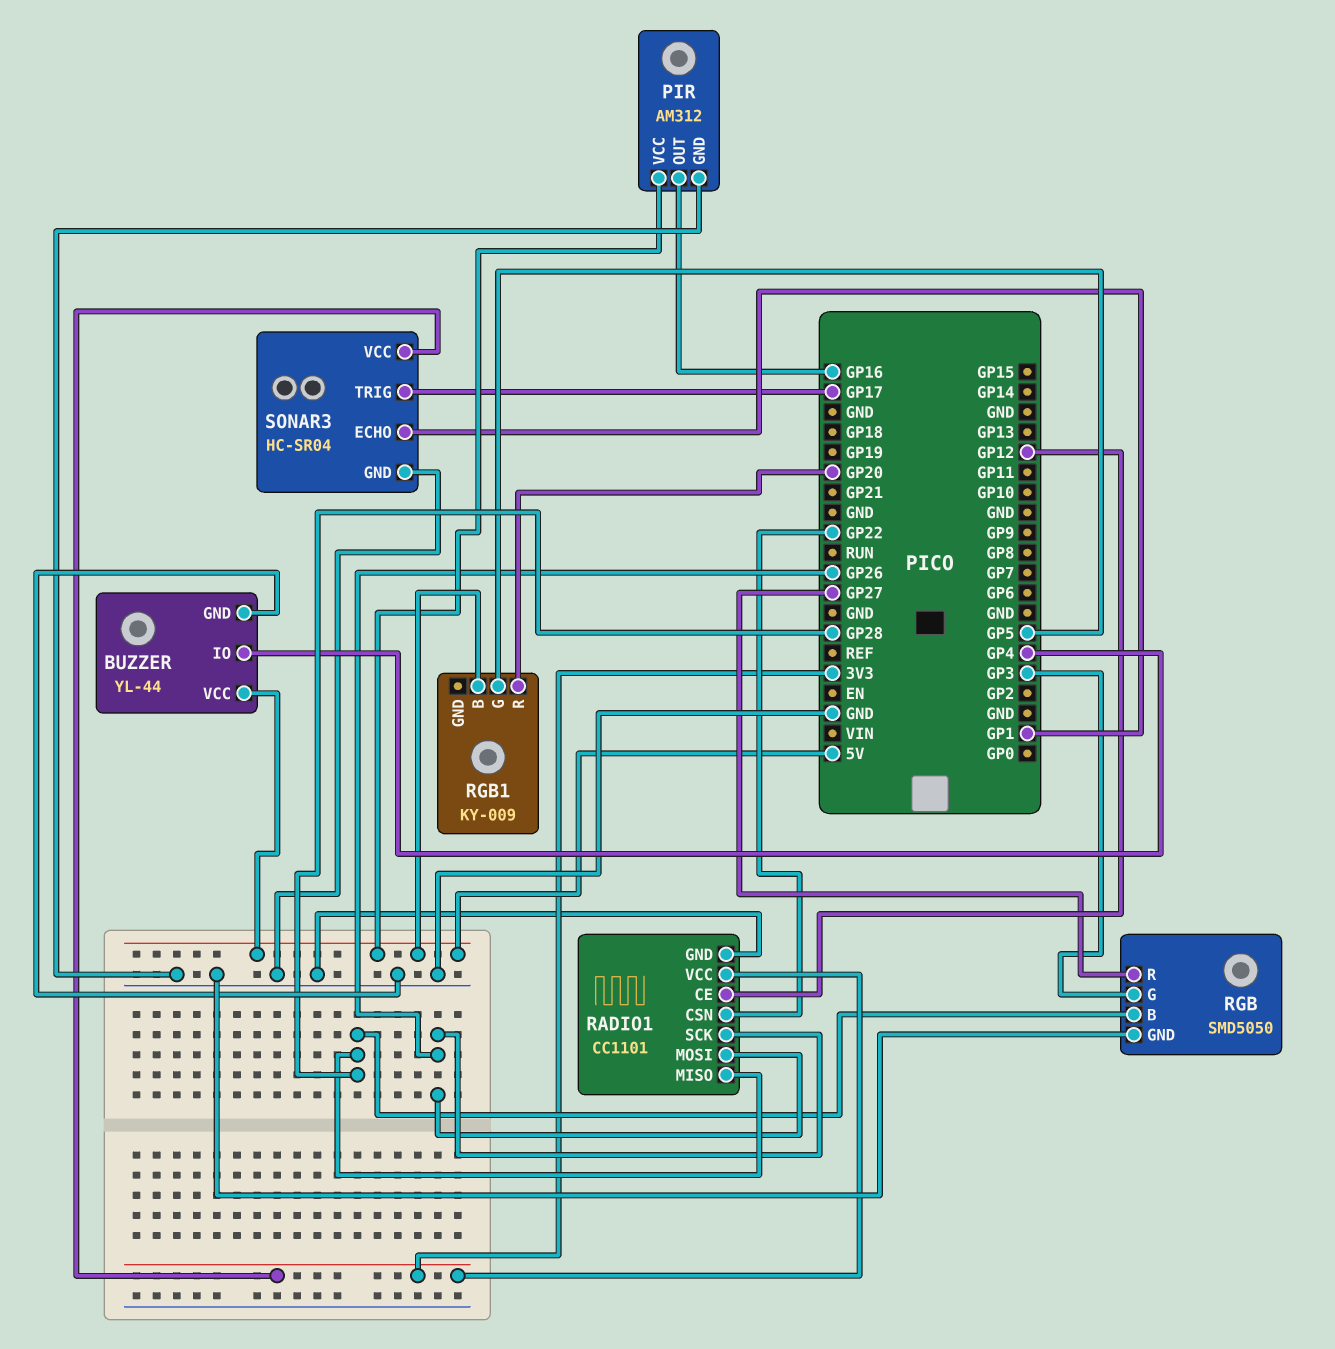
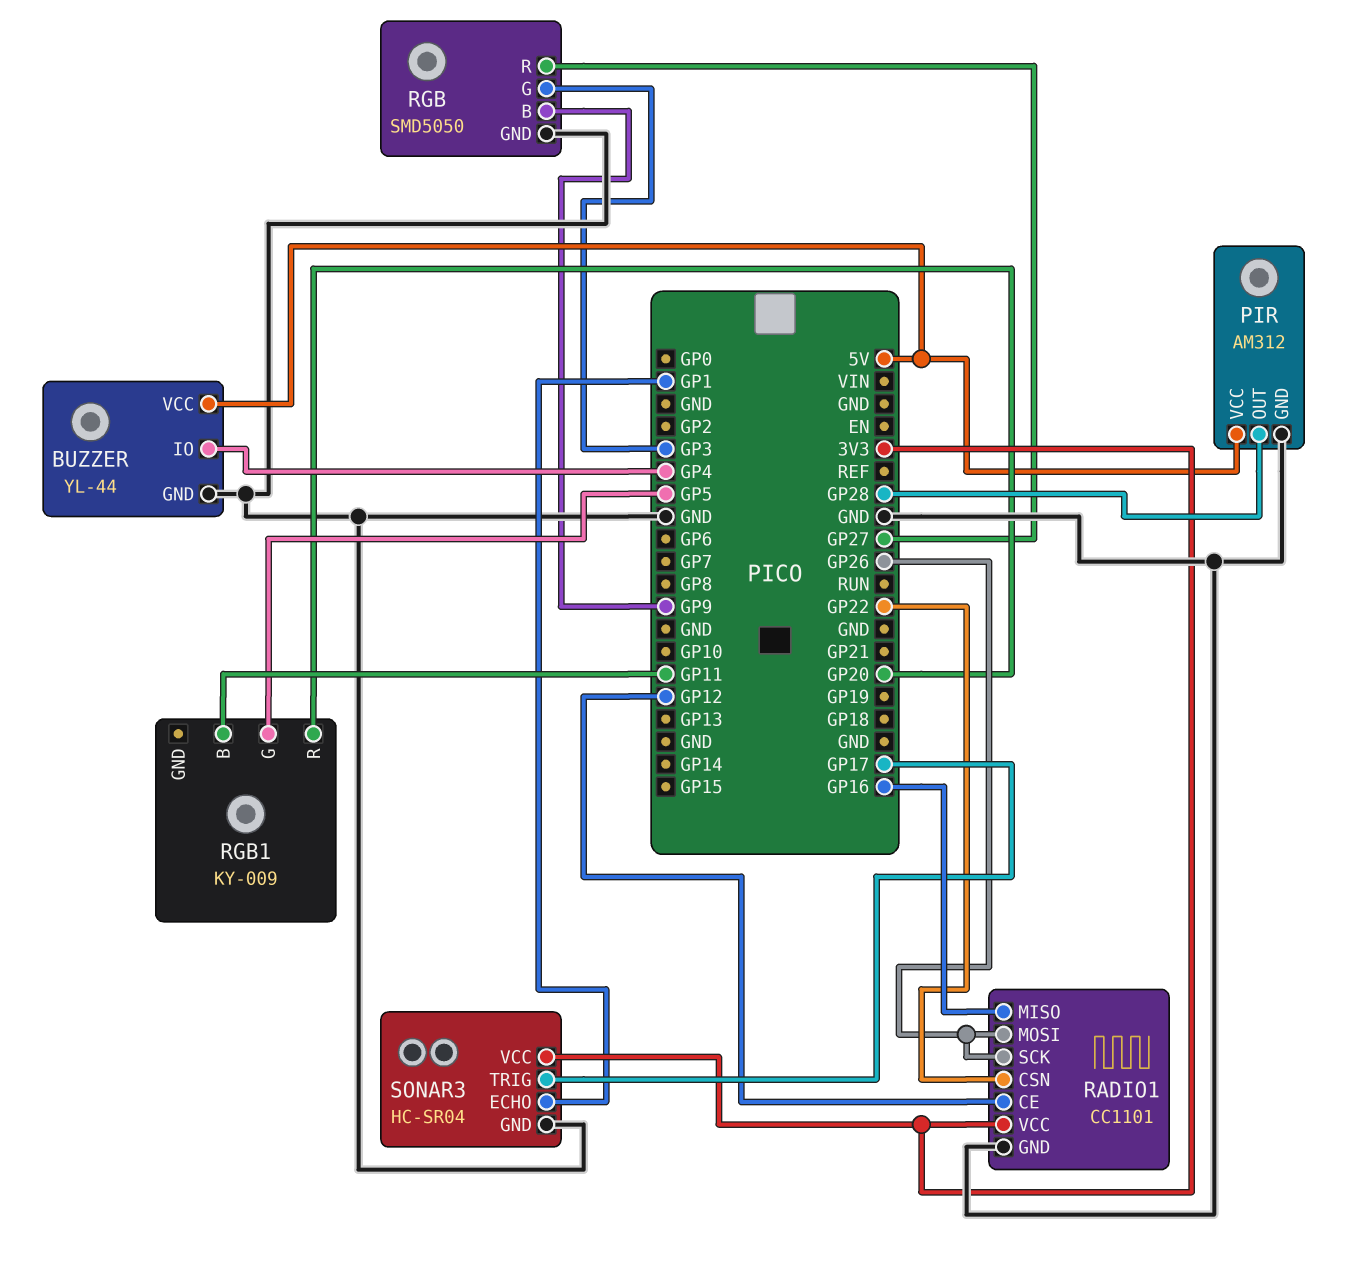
PIR pin OUT: GP16 -> GP28
RADIO1 pin MISO: GP28 -> GP16
RGB pin B: GP28 -> GP9
RGB1 pin B: 5V -> GP11

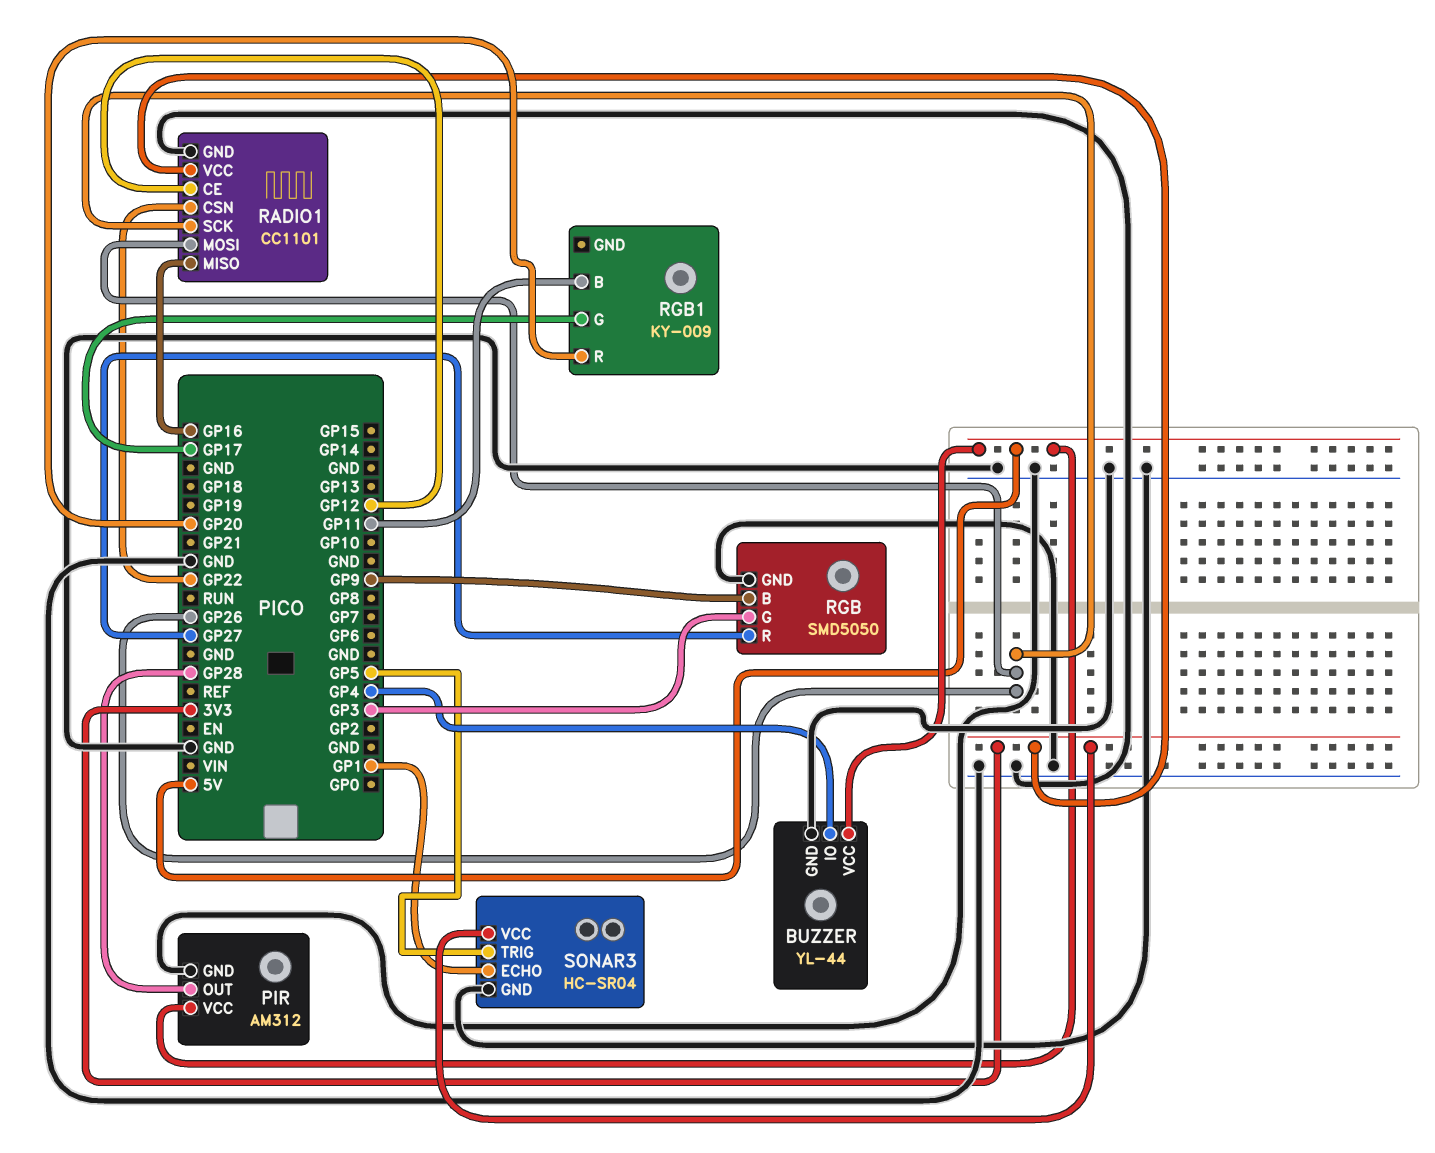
RGB1 pin G: GP5 -> GP17
SONAR3 pin TRIG: GP17 -> GP5

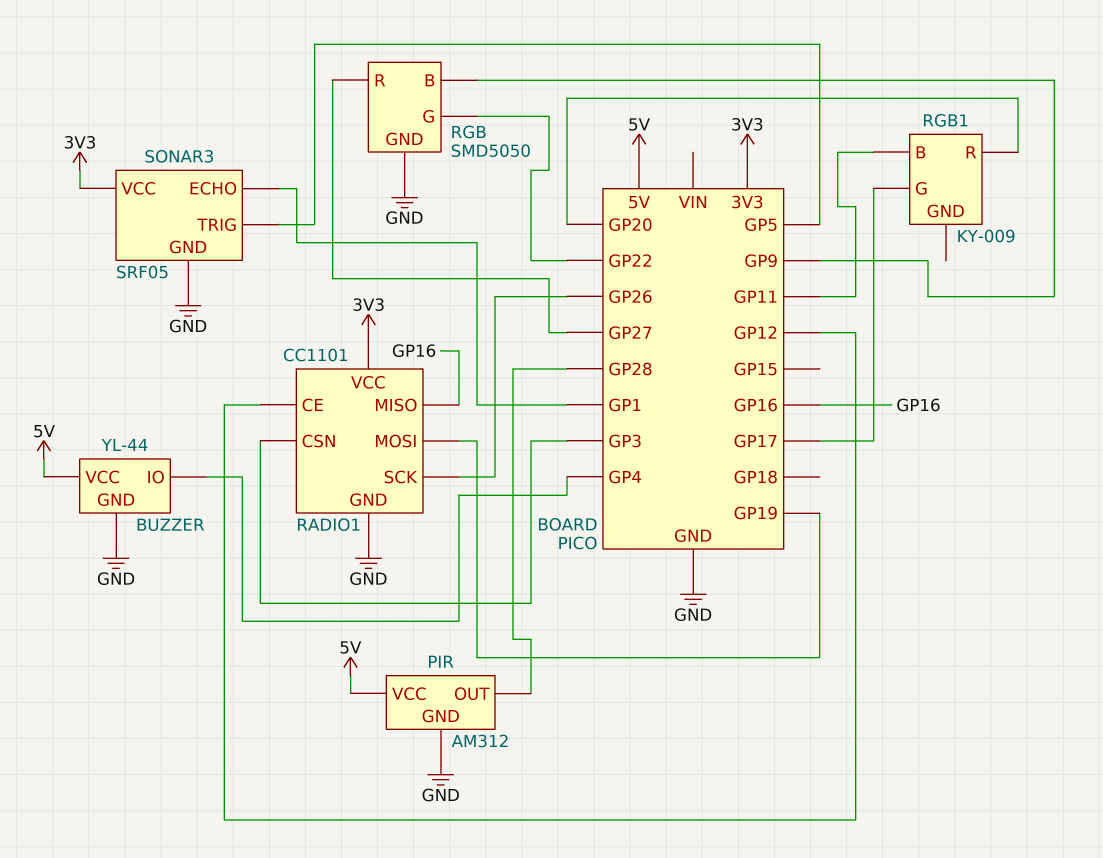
RADIO1 pin CSN: GP22 -> GP3
RADIO1 pin MOSI: GP26 -> GP19
RGB pin G: GP3 -> GP22
SONAR3: HC-SR04 -> SRF05

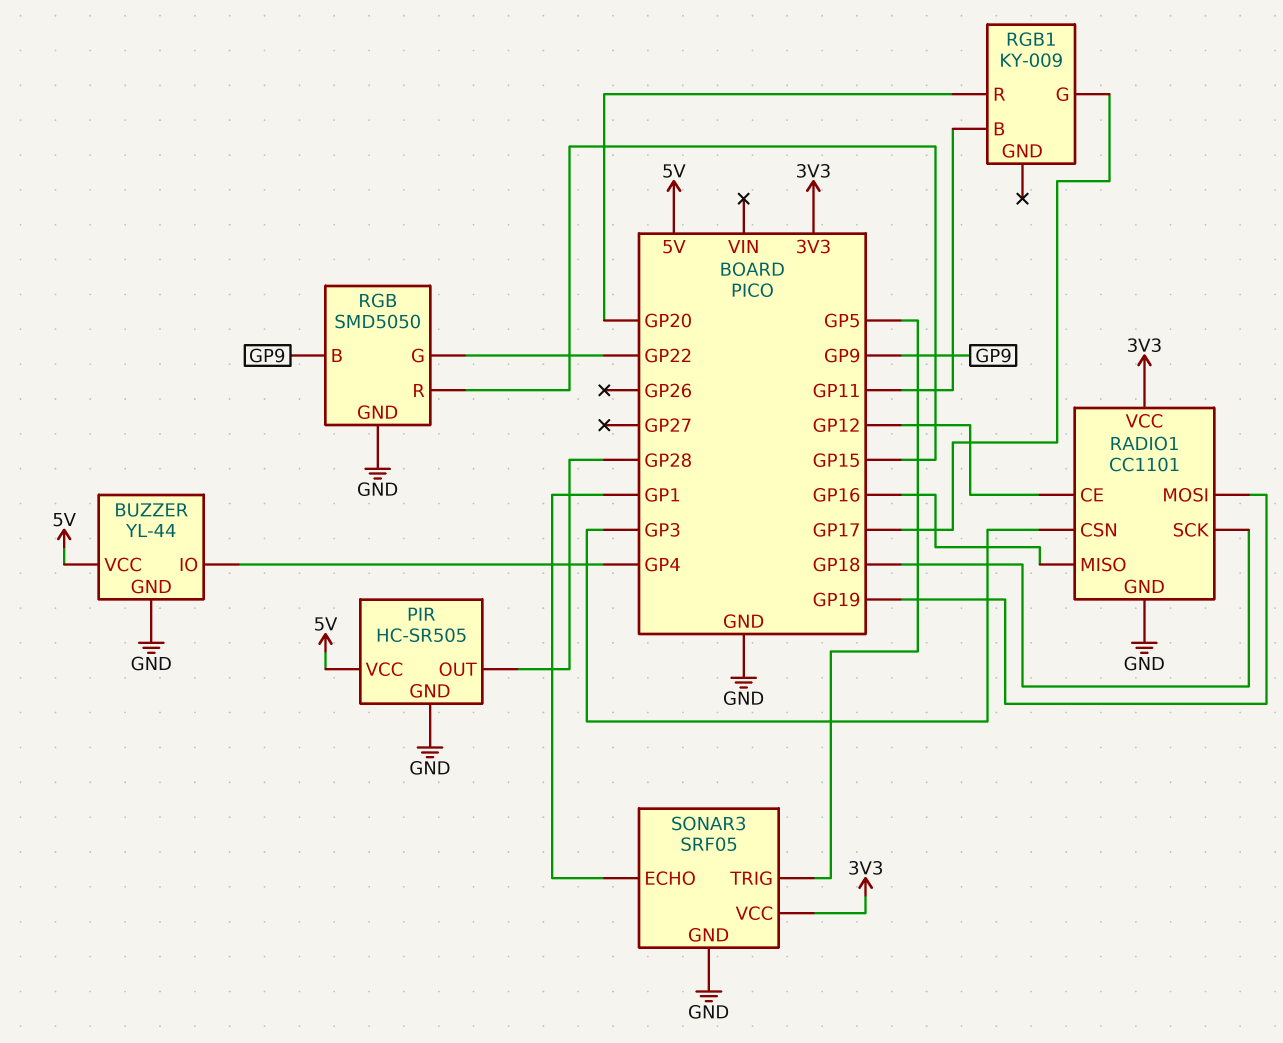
PIR: AM312 -> HC-SR505
RADIO1 pin SCK: GP26 -> GP18
RGB pin R: GP27 -> GP15

